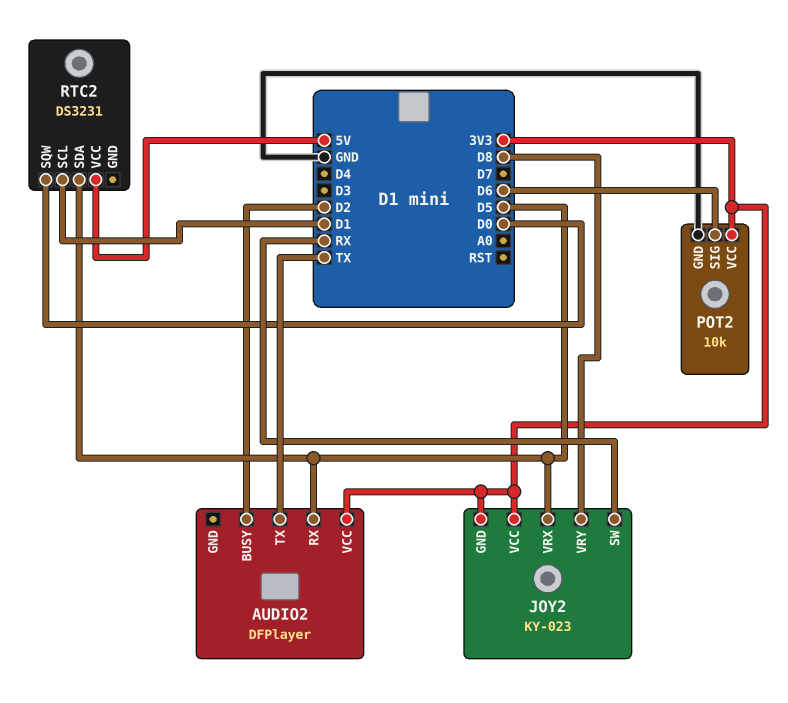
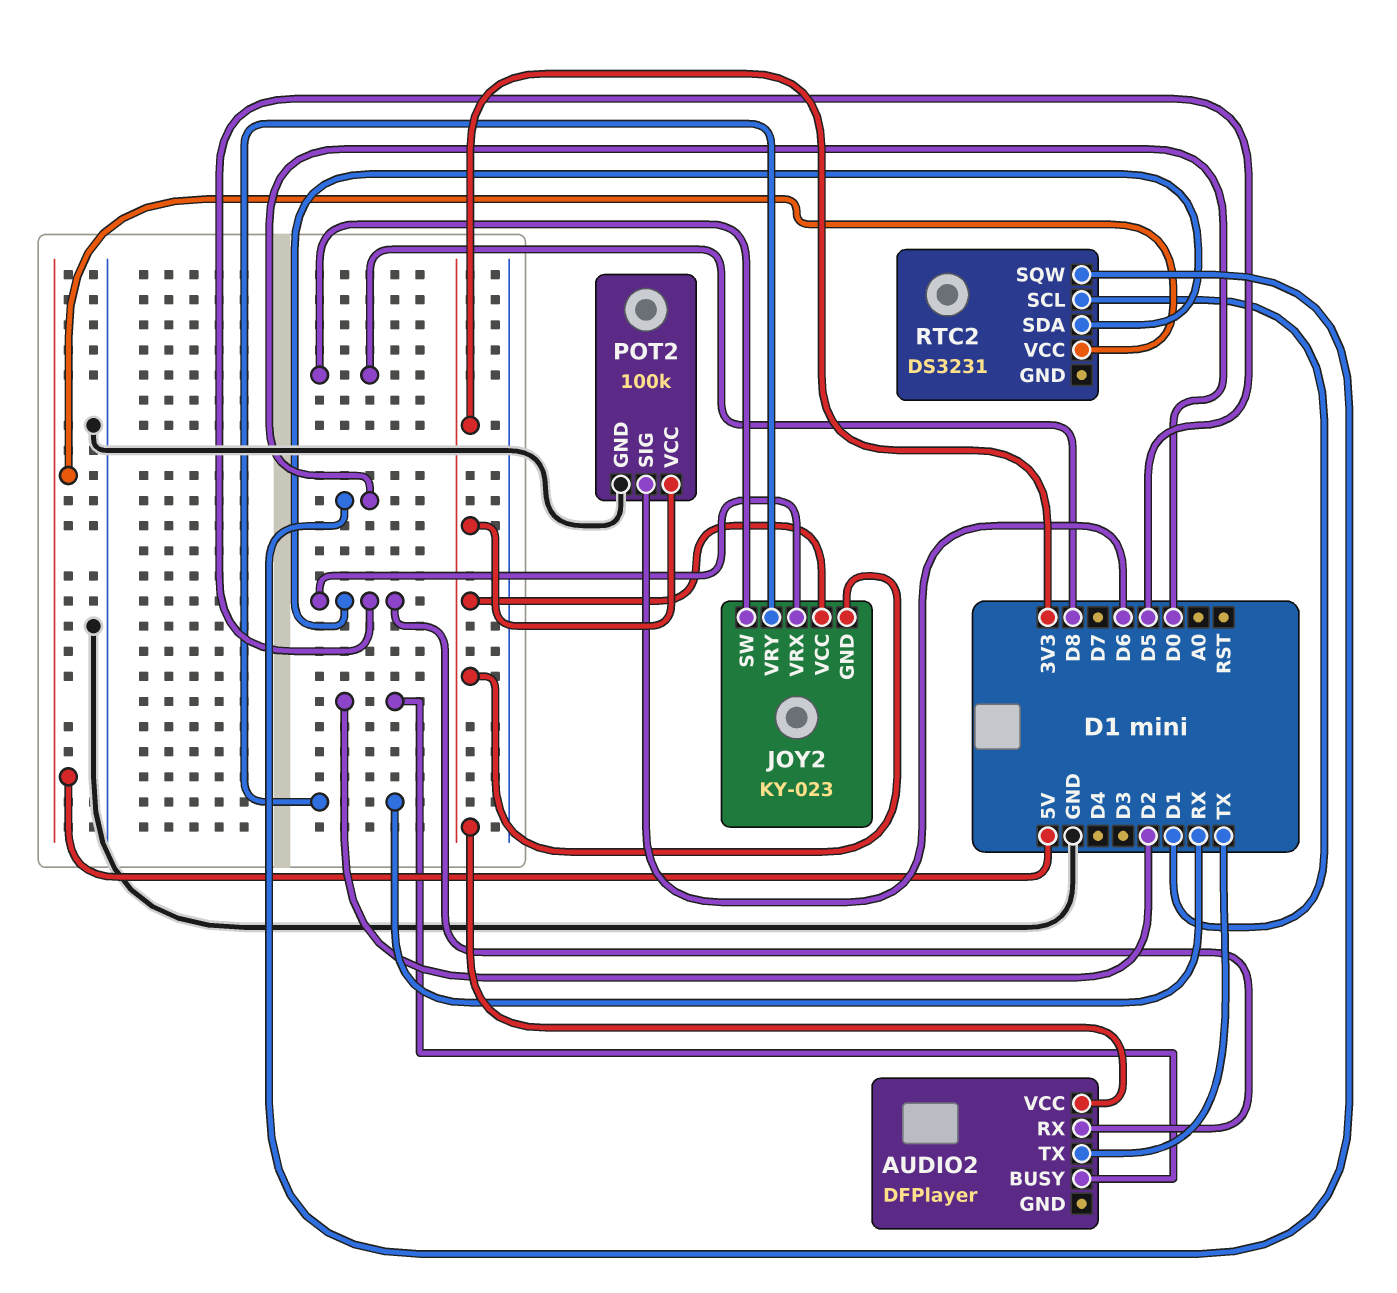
JOY2 pin SW: RX -> D8
JOY2 pin VRY: D8 -> RX
POT2: 10k -> 100k

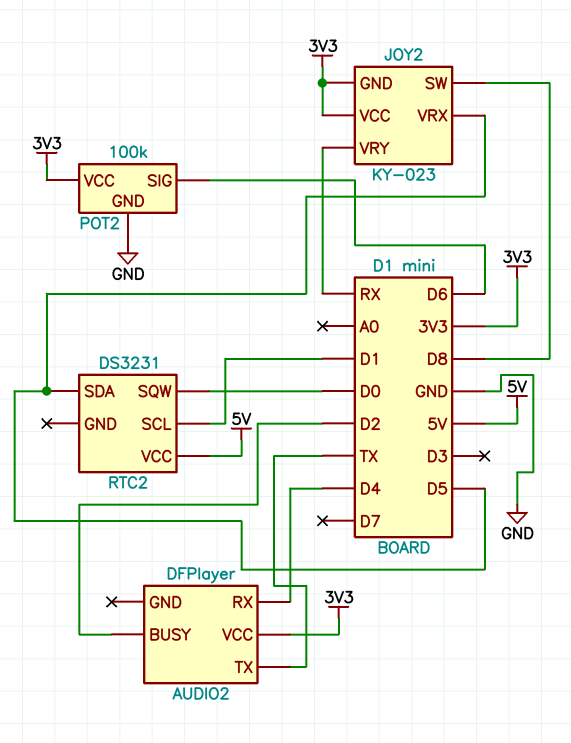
AUDIO2 pin RX: D5 -> D4

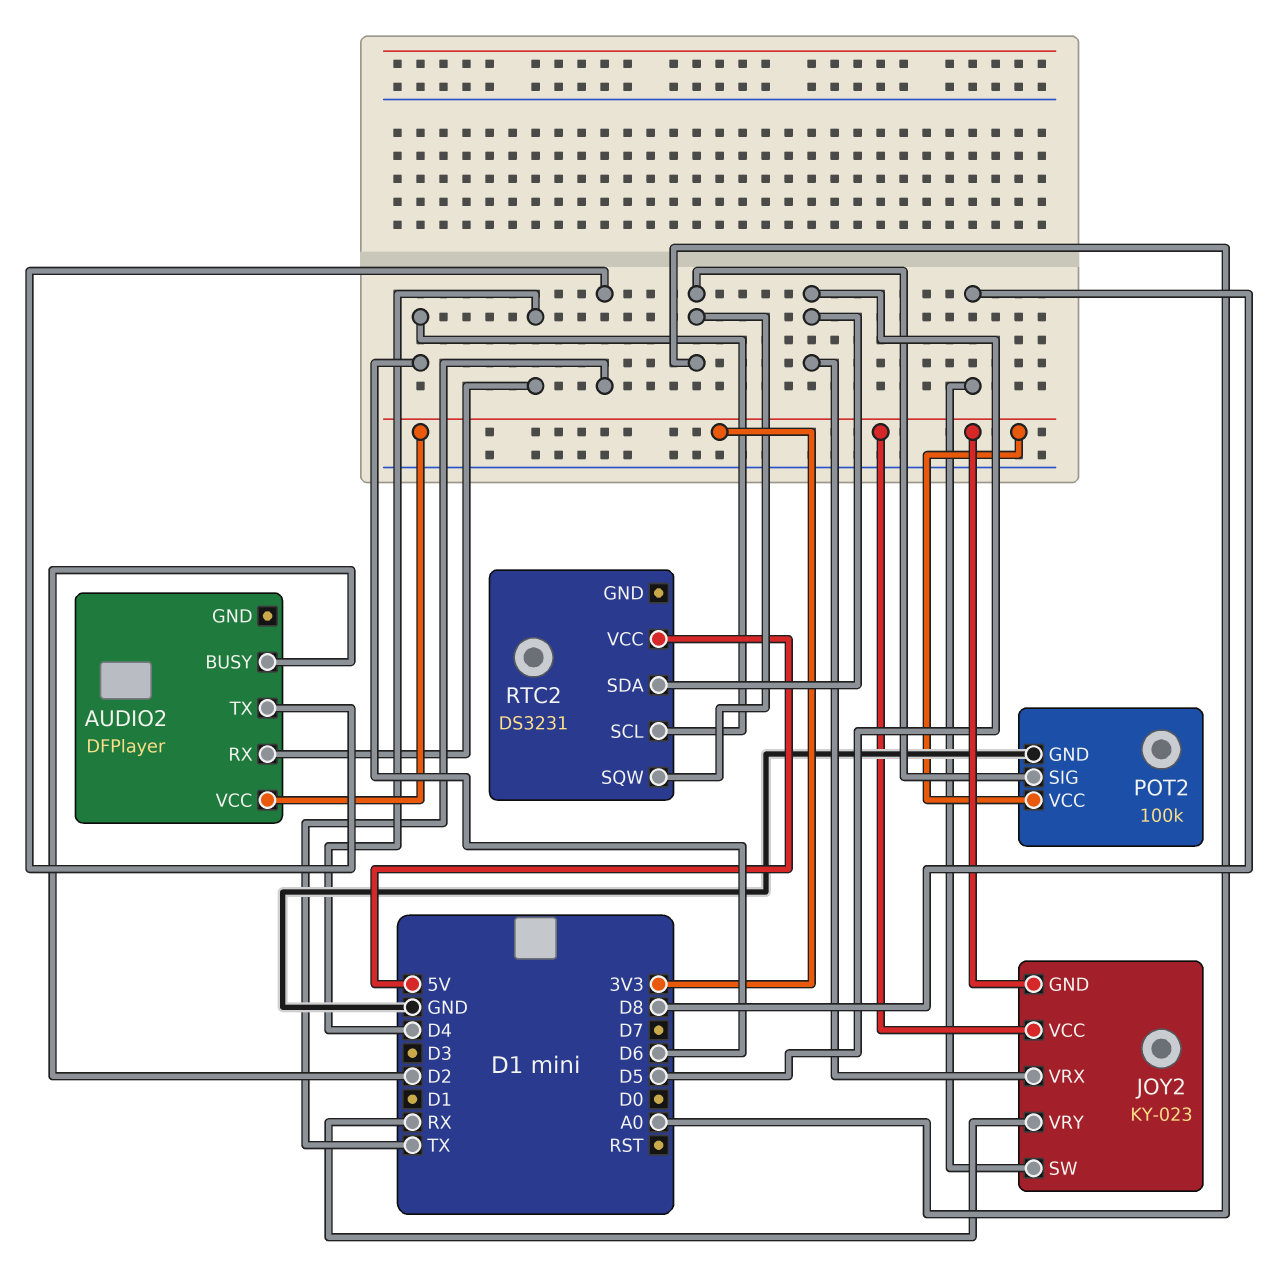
POT2 pin SIG: D6 -> A0
RTC2 pin SCL: D1 -> D6
RTC2 pin SQW: D0 -> A0

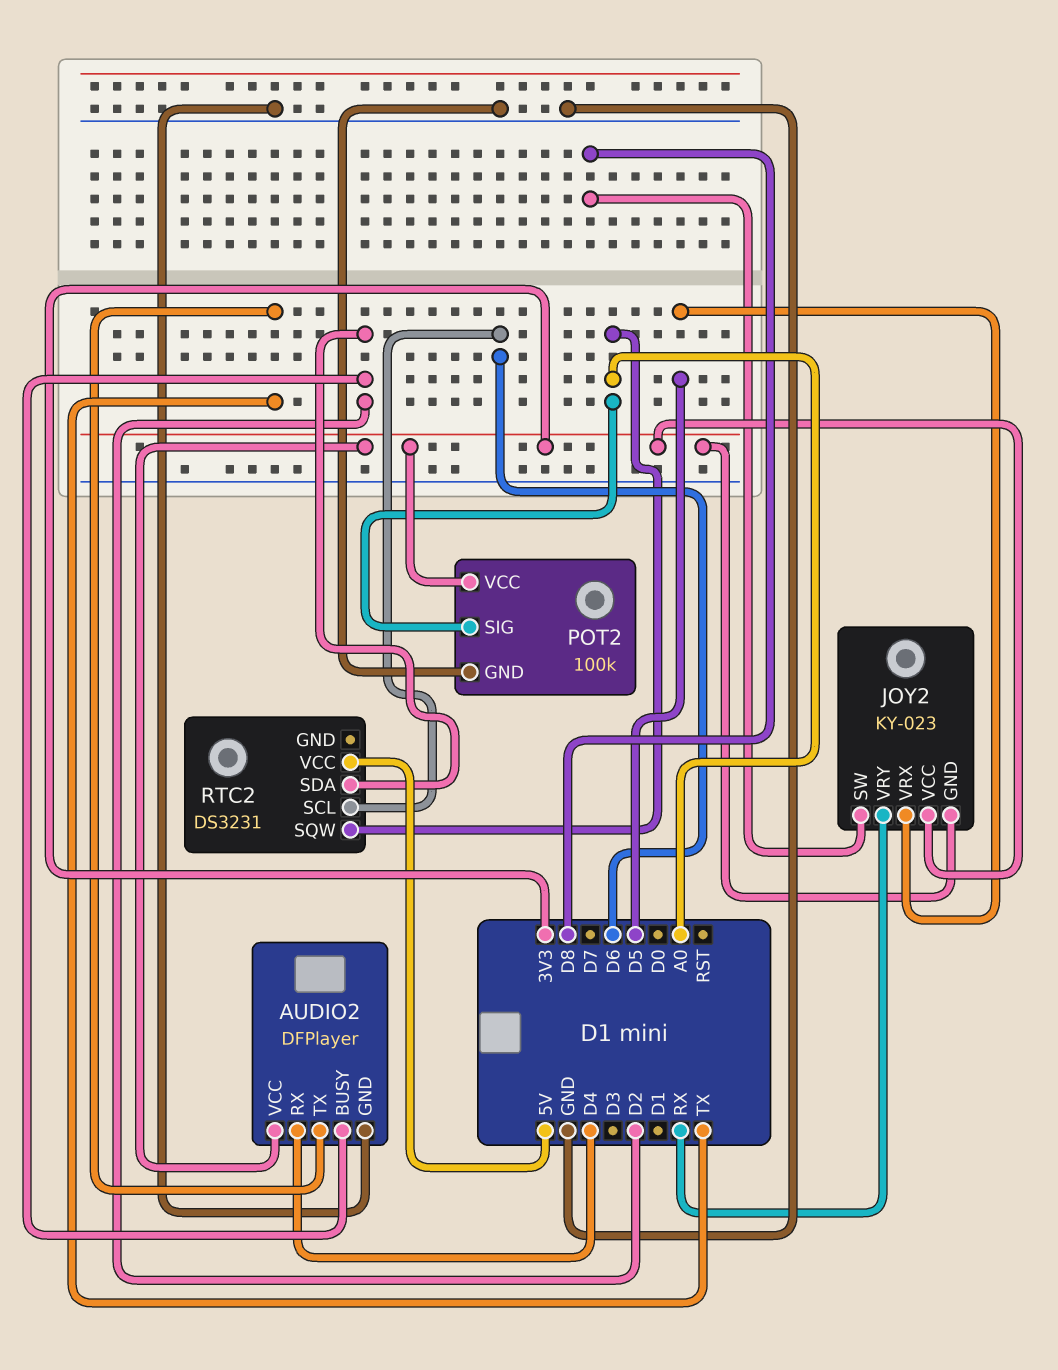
AUDIO2 pin GND: none -> GND
RTC2 pin SDA: D5 -> D2

